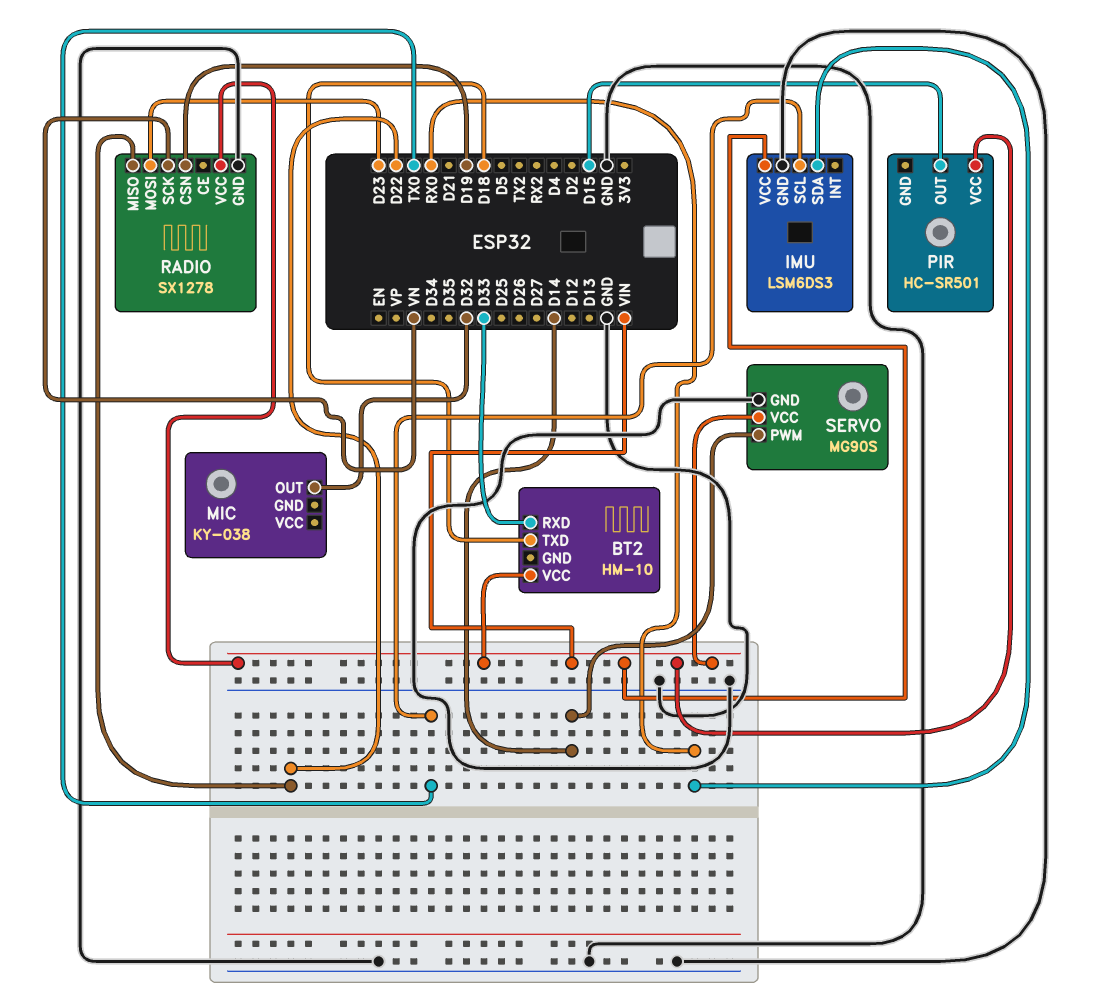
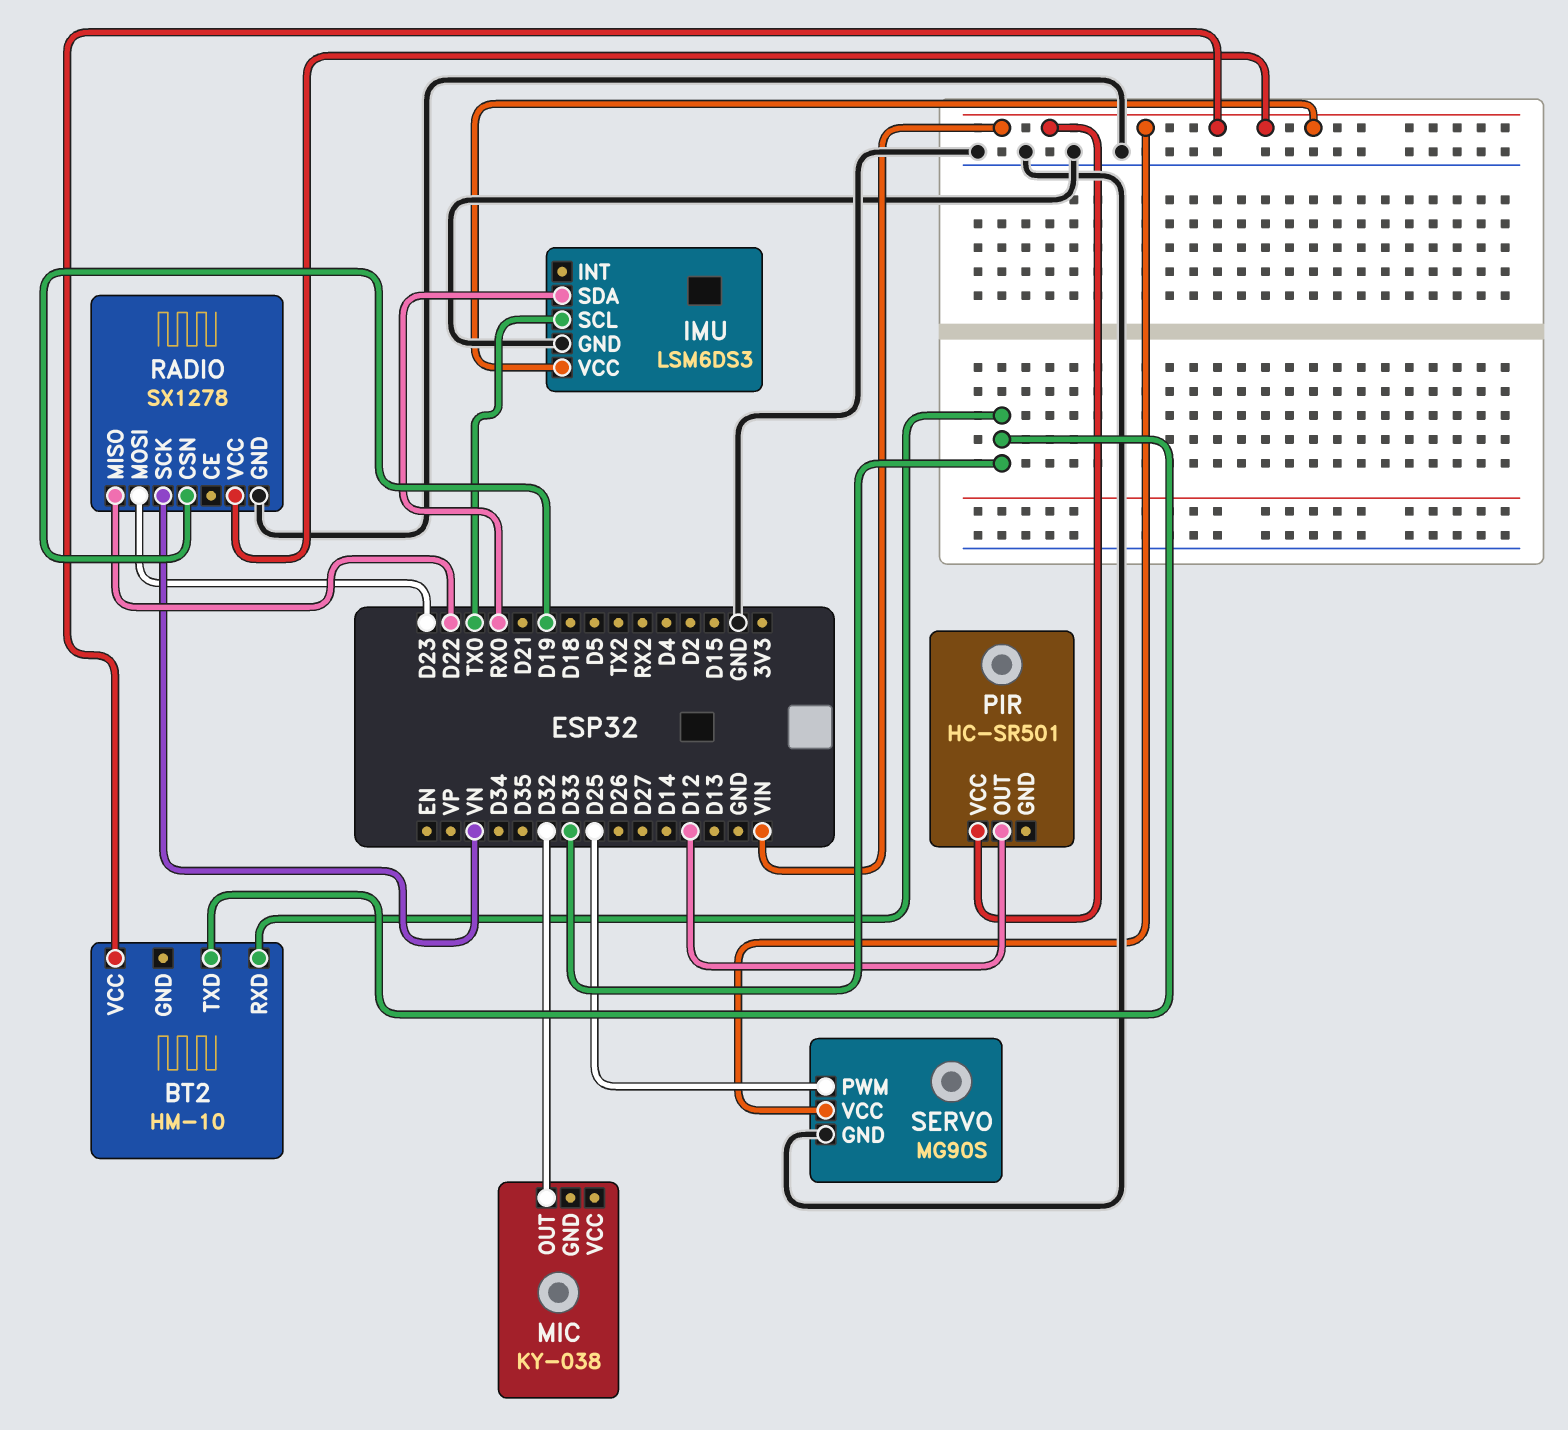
BT2 pin TXD: D18 -> D33
PIR pin OUT: D15 -> D12
SERVO pin PWM: D14 -> D25

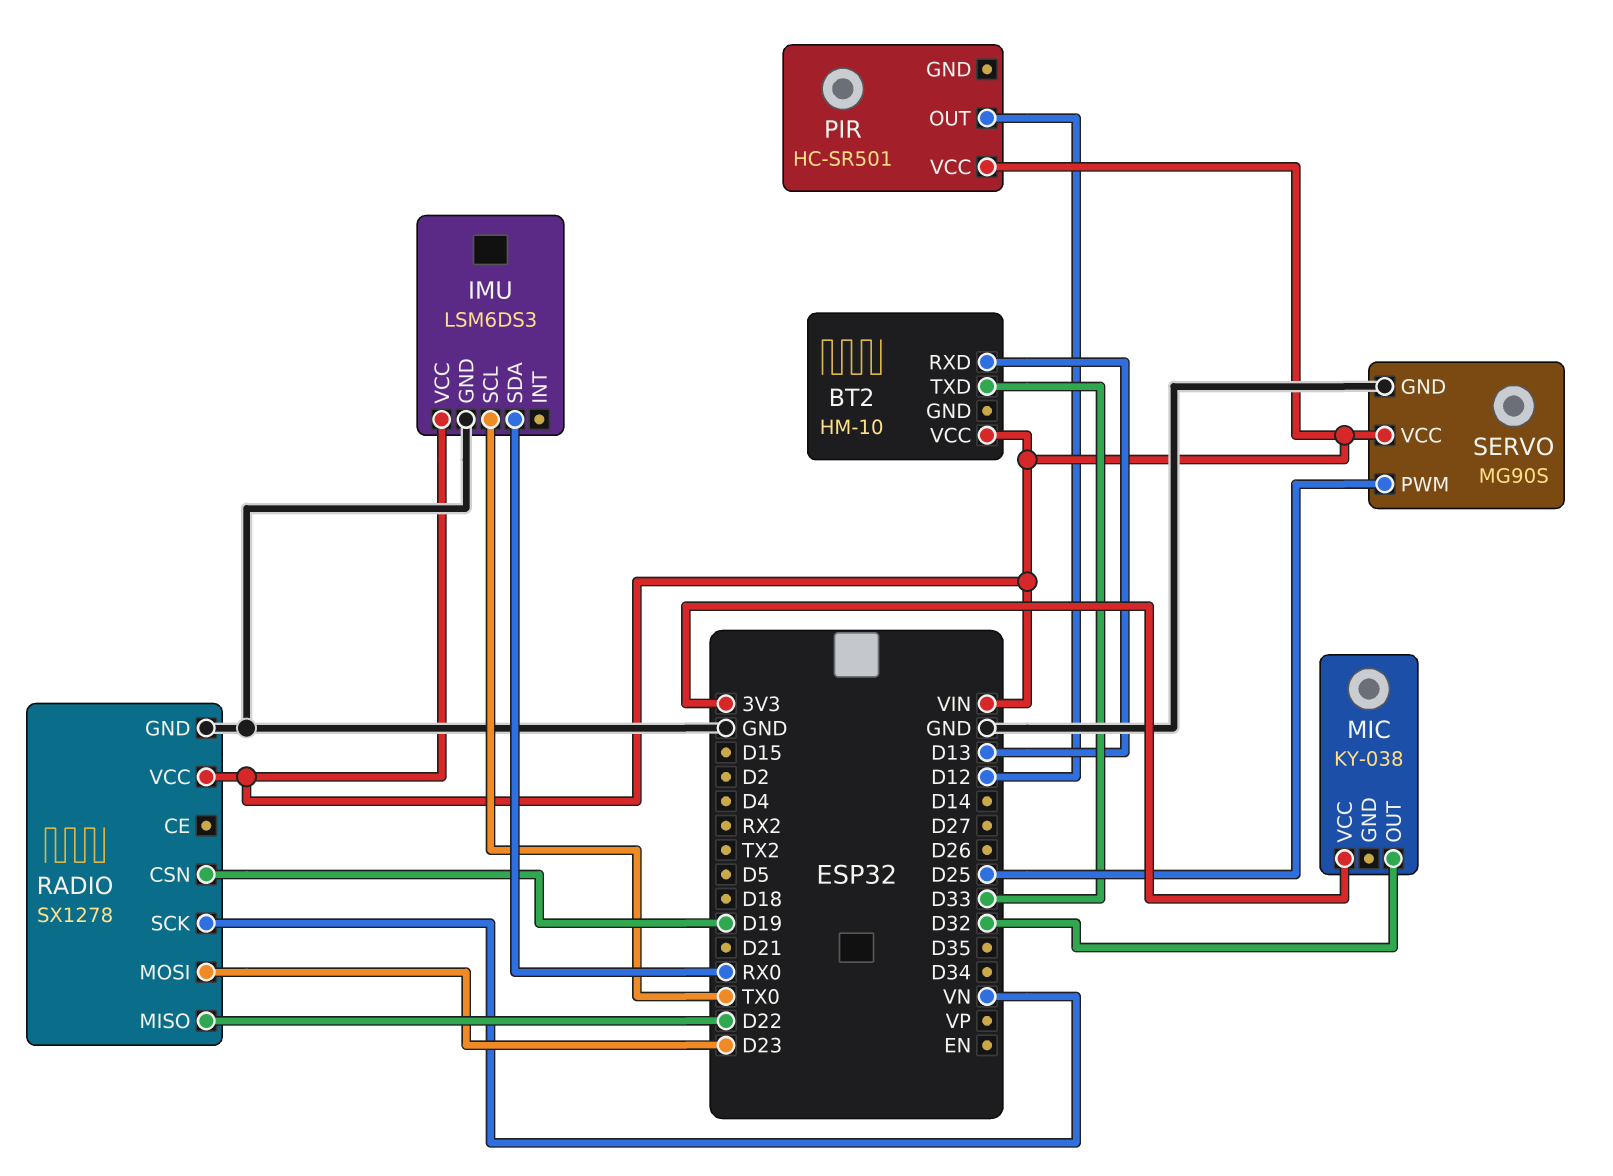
BT2 pin RXD: D33 -> D13
MIC pin VCC: none -> 3V3

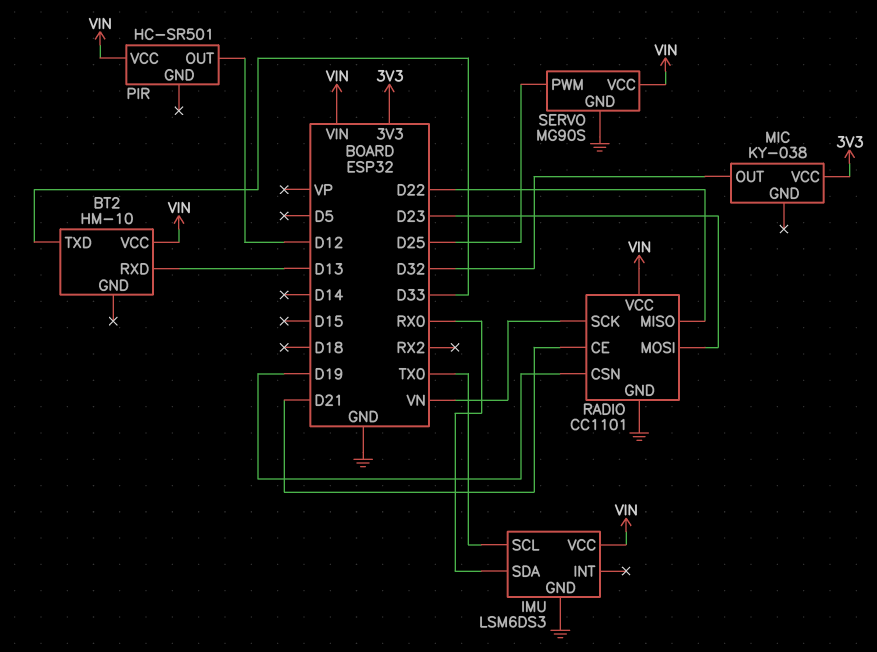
RADIO: SX1278 -> CC1101
RADIO pin CE: none -> D21

